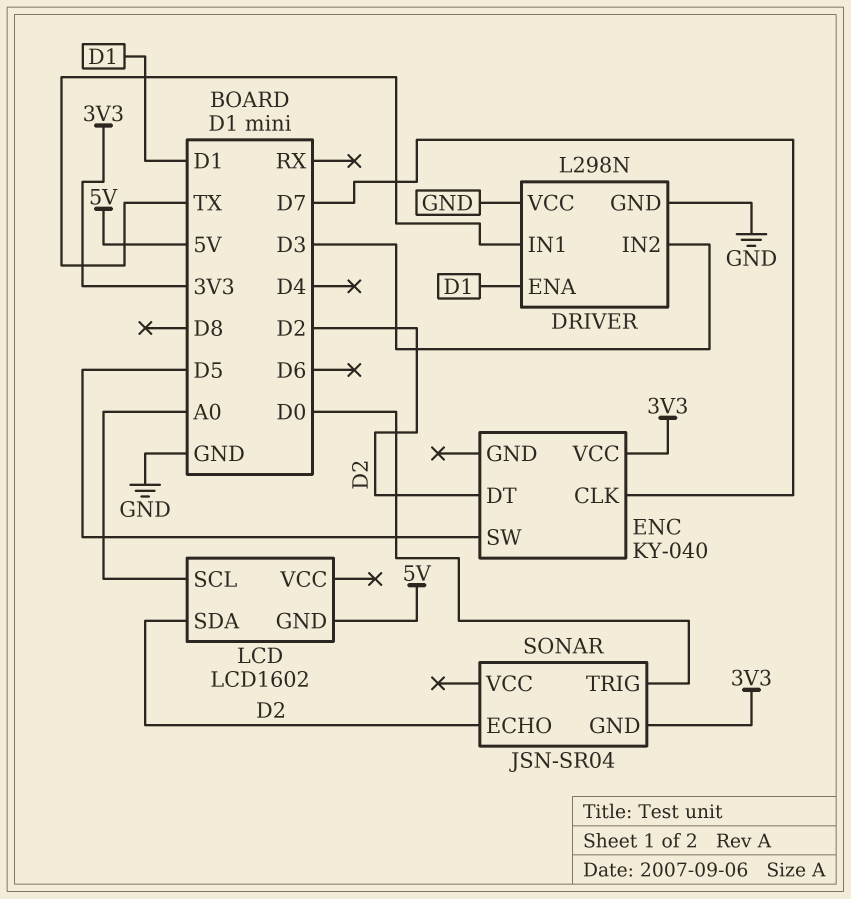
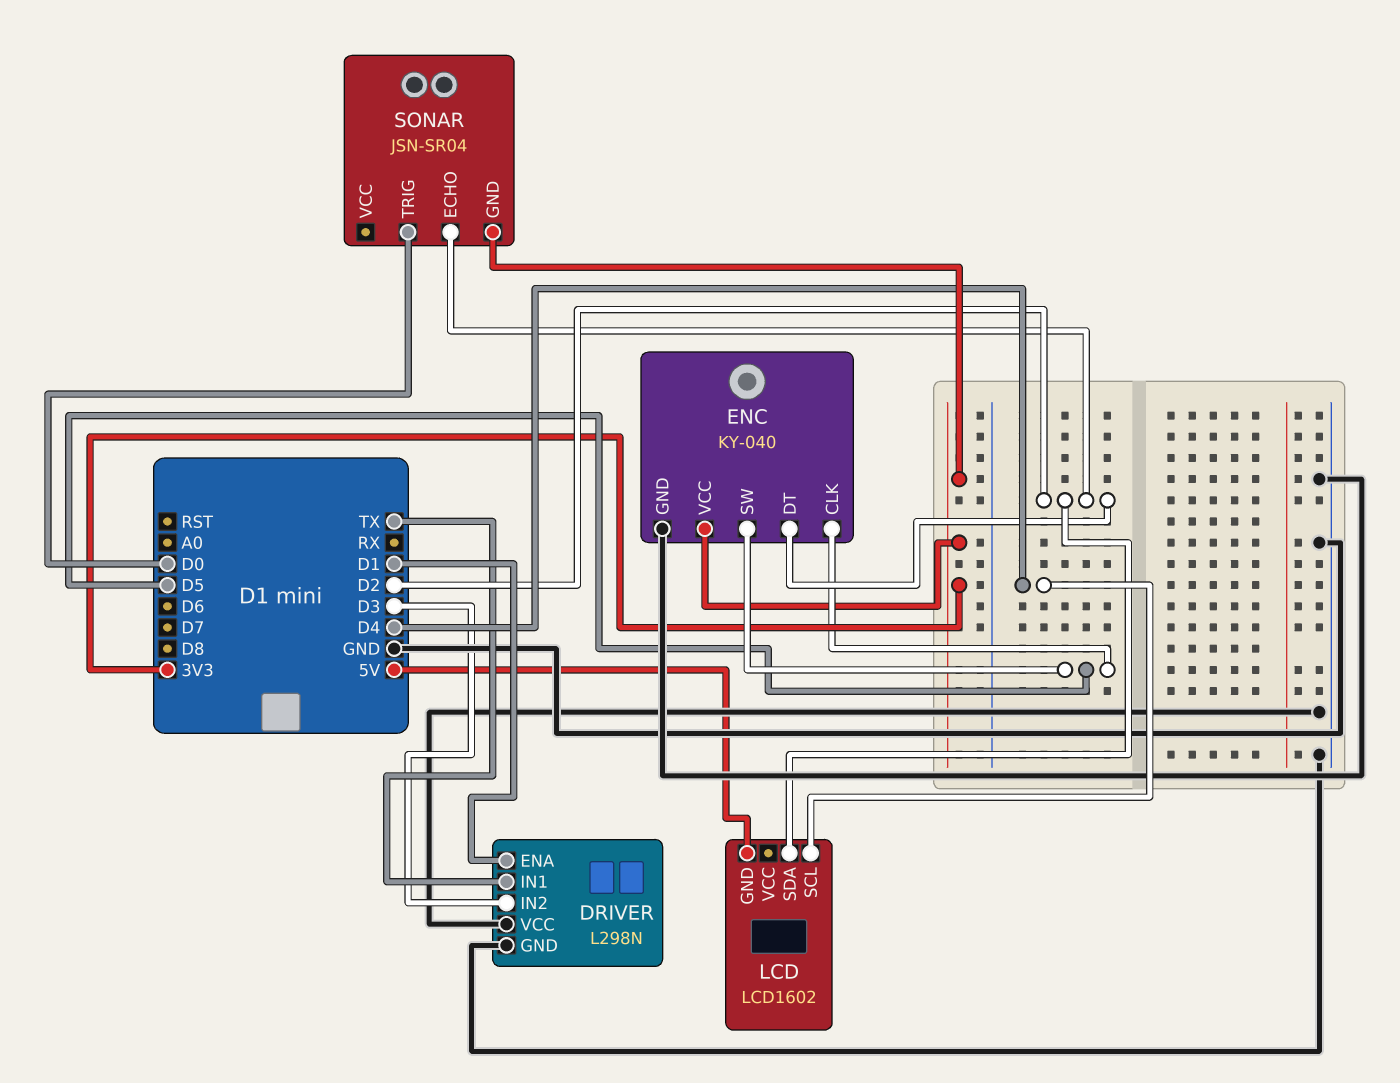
ENC pin CLK: D7 -> D5
ENC pin GND: none -> GND
LCD pin SCL: A0 -> D4

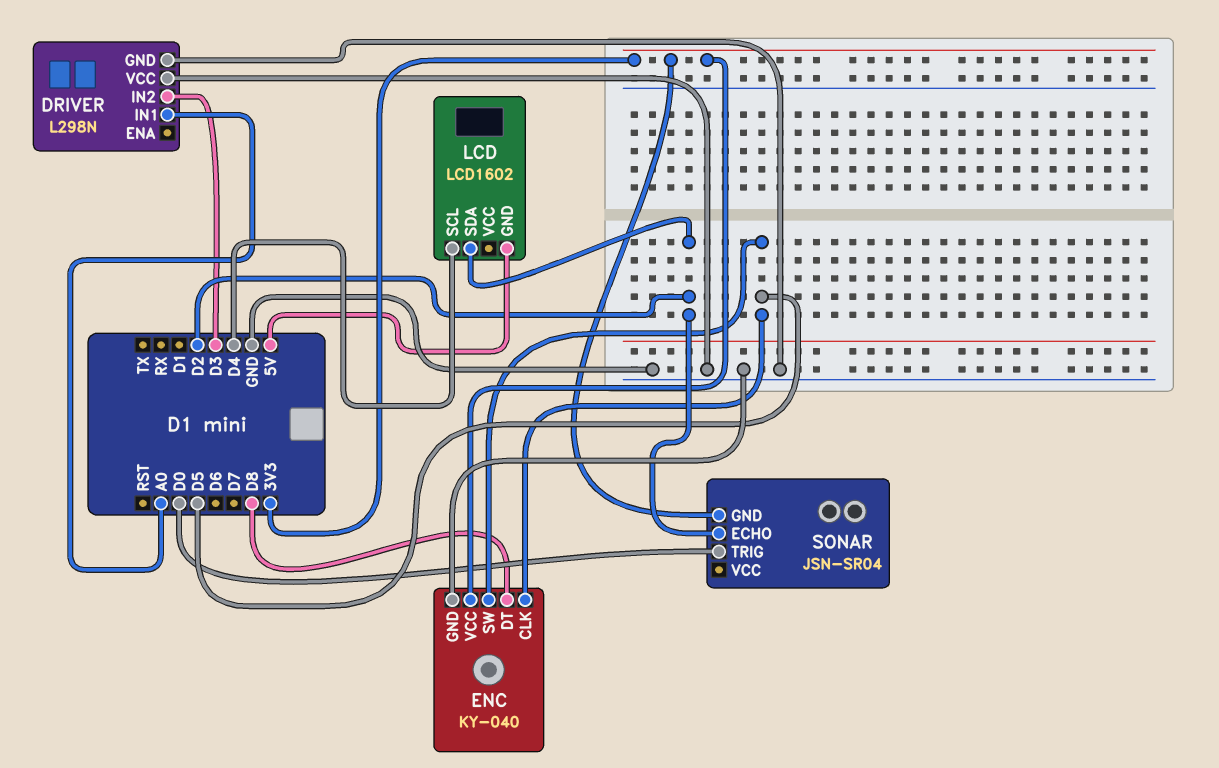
DRIVER pin ENA: D1 -> none
DRIVER pin IN1: TX -> A0
ENC pin DT: D2 -> D8

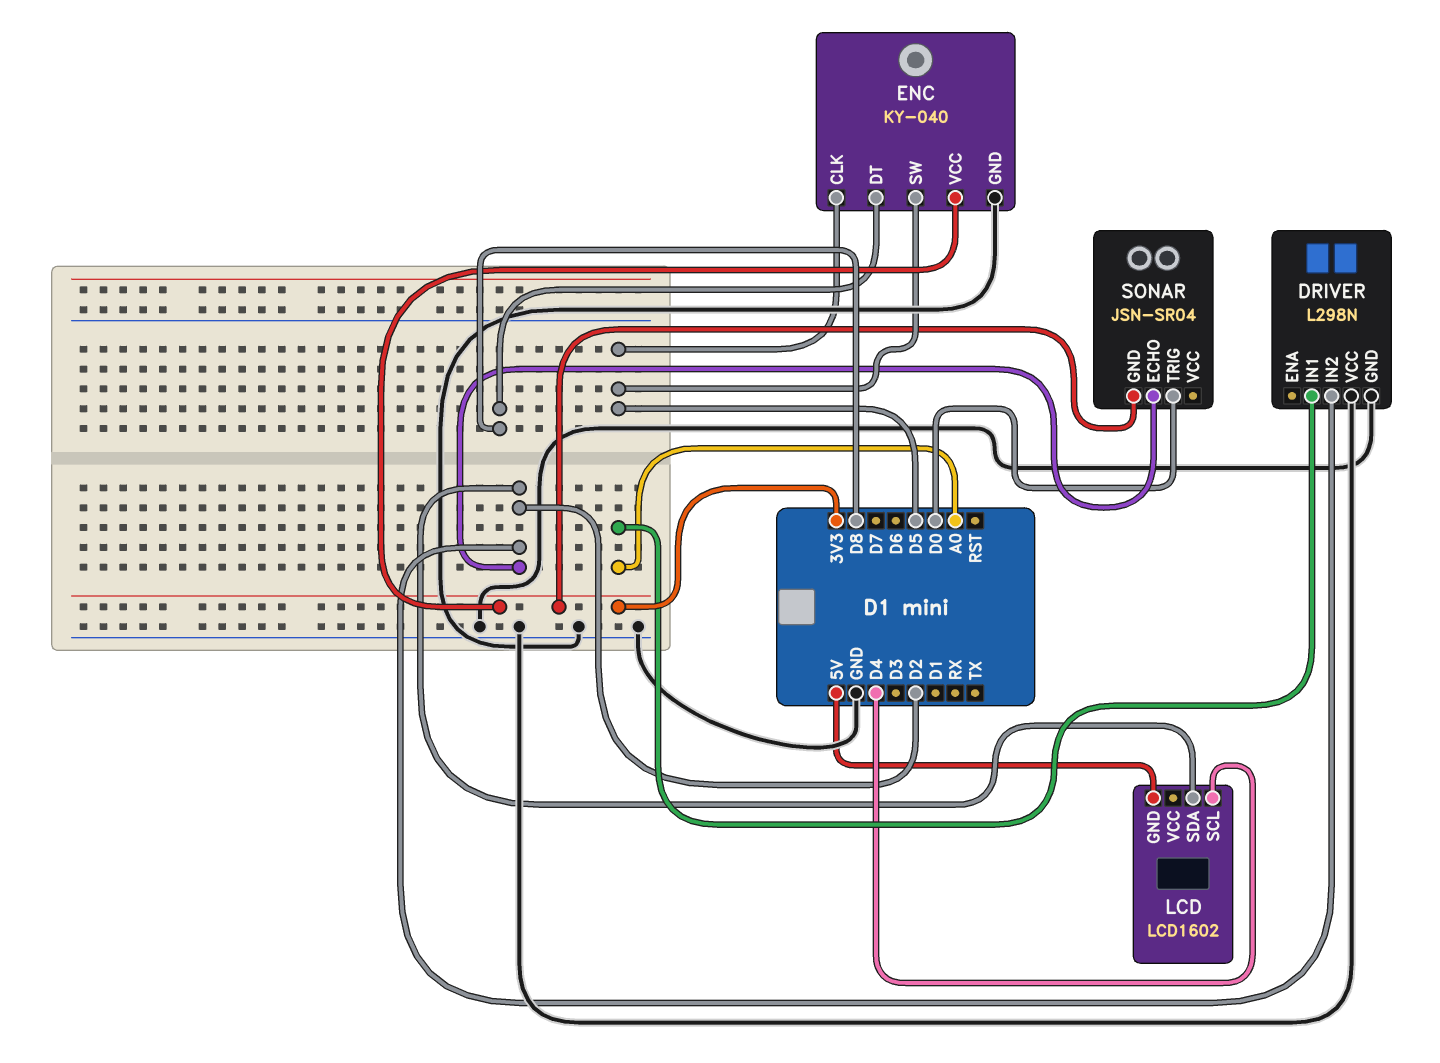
DRIVER pin IN2: D3 -> D2

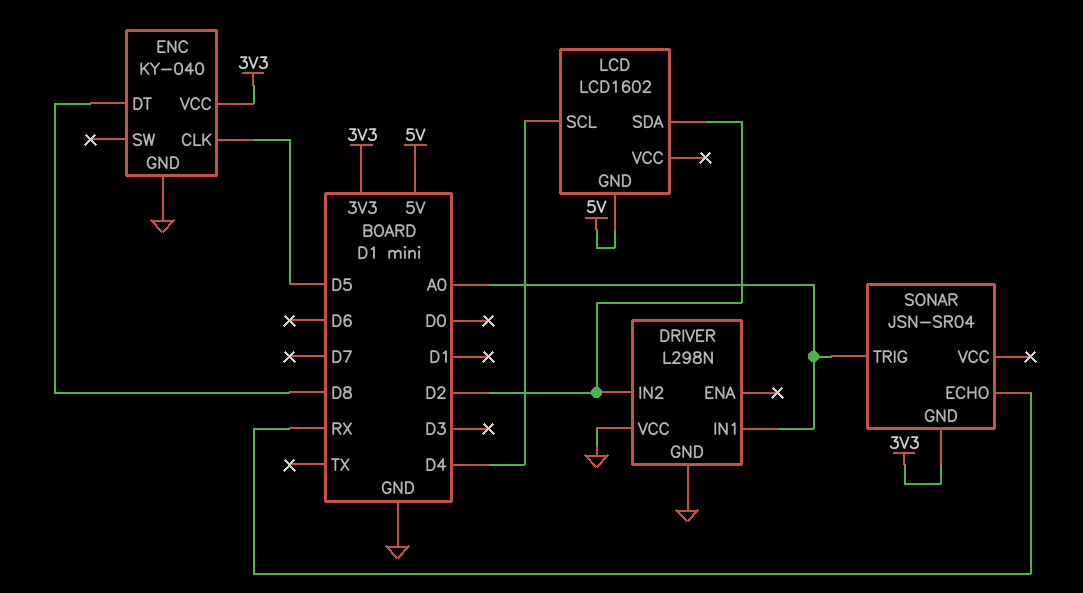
ENC pin SW: D5 -> none
SONAR pin ECHO: D2 -> RX
SONAR pin TRIG: D0 -> A0

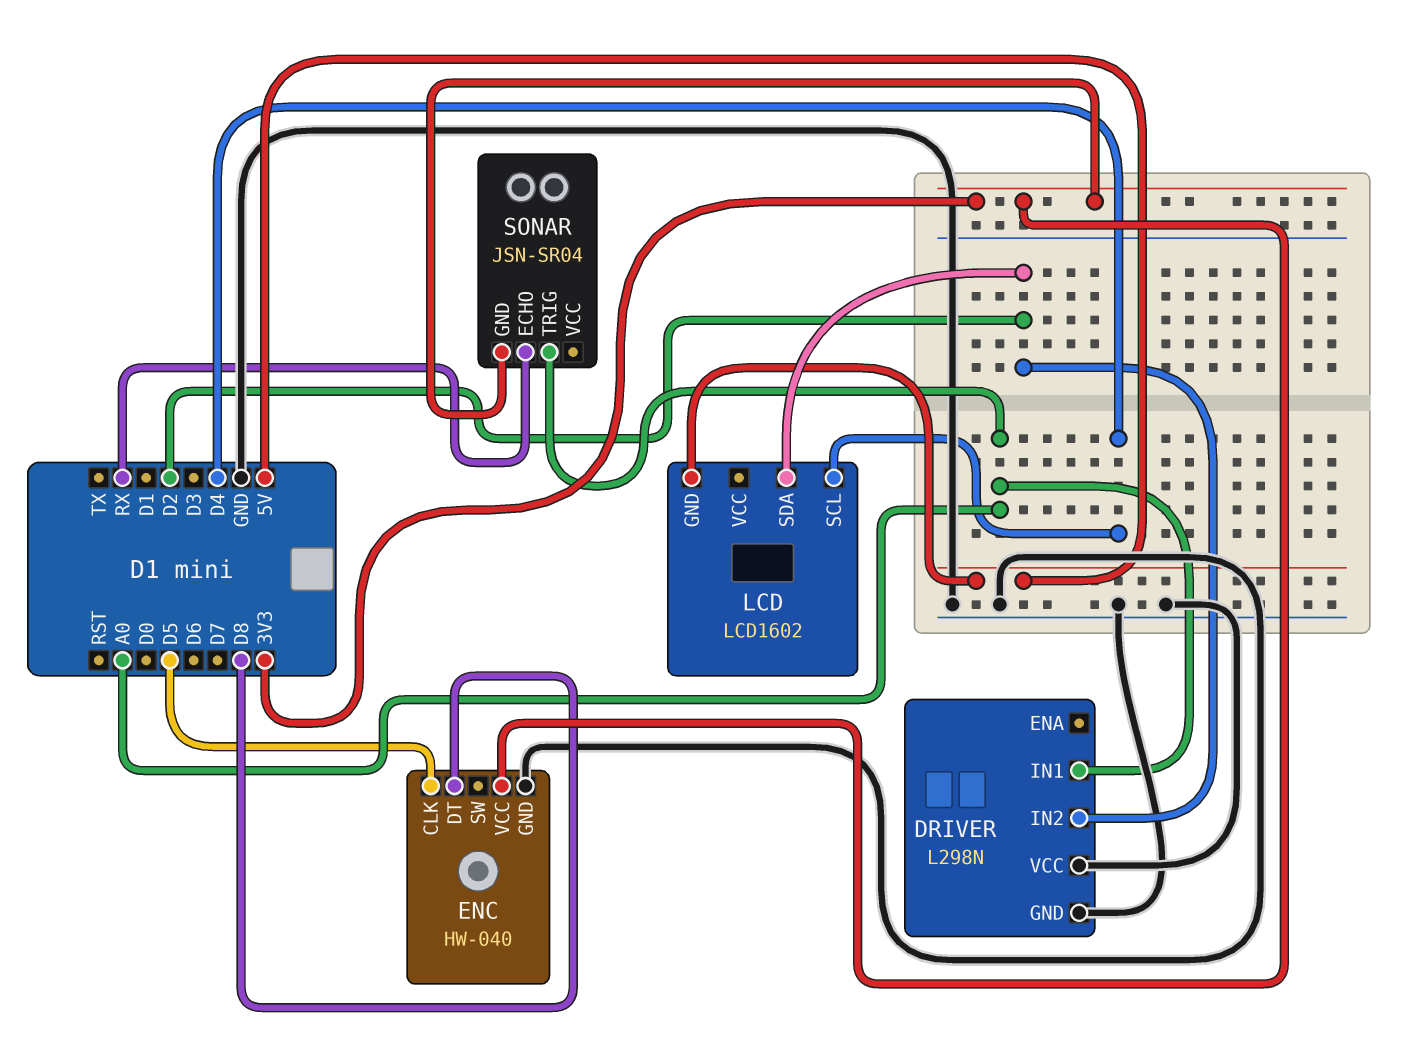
ENC: KY-040 -> HW-040

